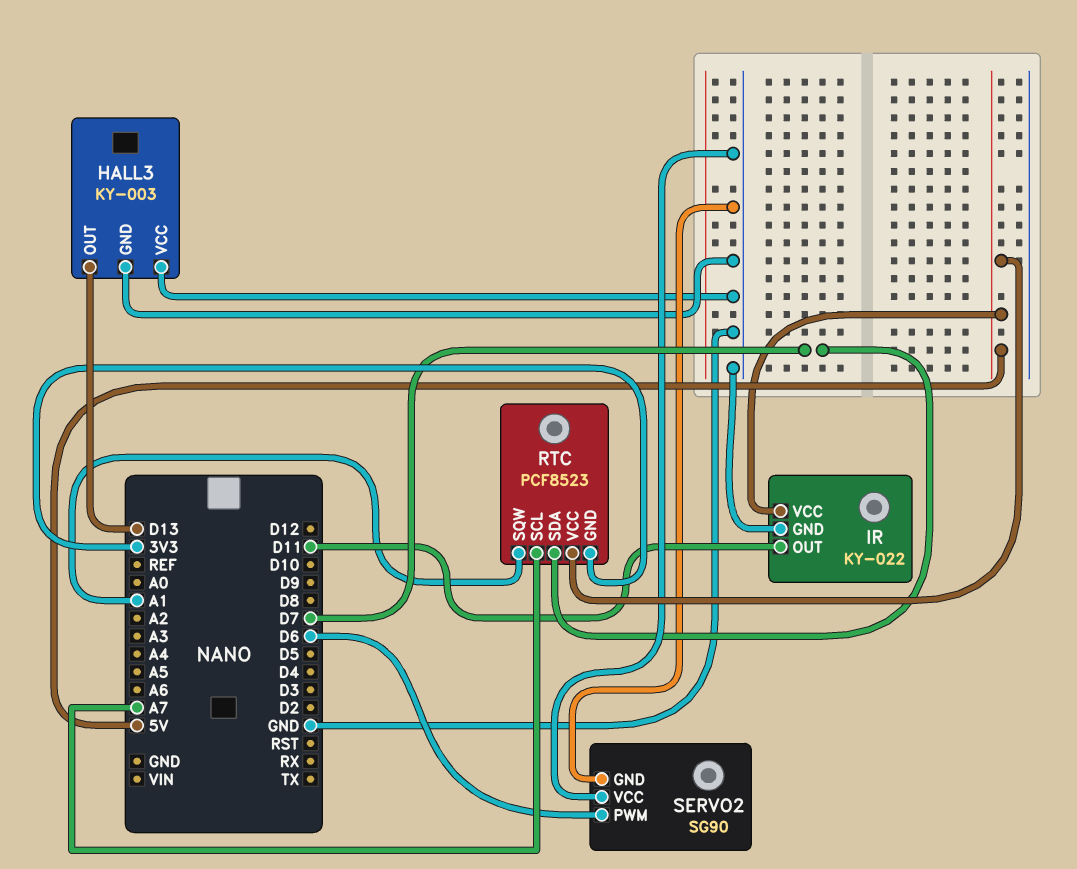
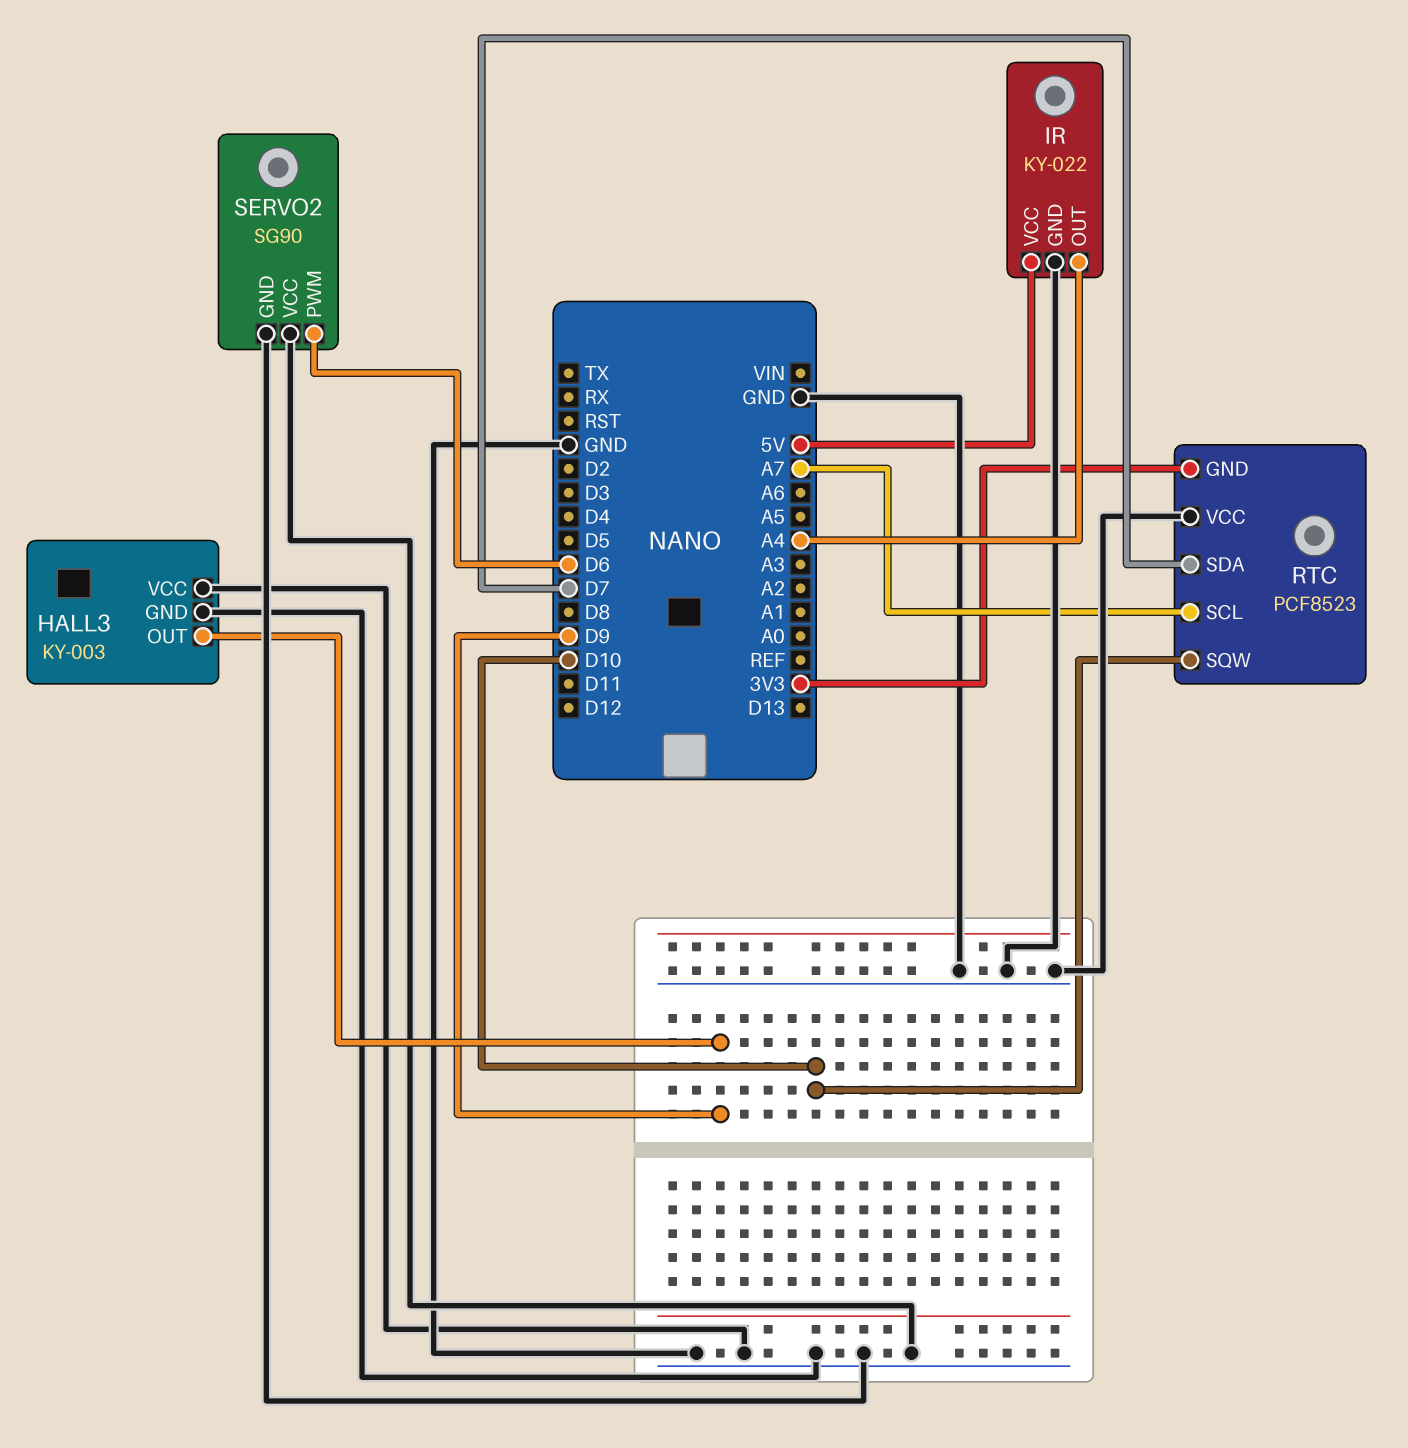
HALL3 pin OUT: D13 -> D9
IR pin OUT: D11 -> A4
RTC pin SQW: A1 -> D10
RTC pin VCC: 5V -> GND

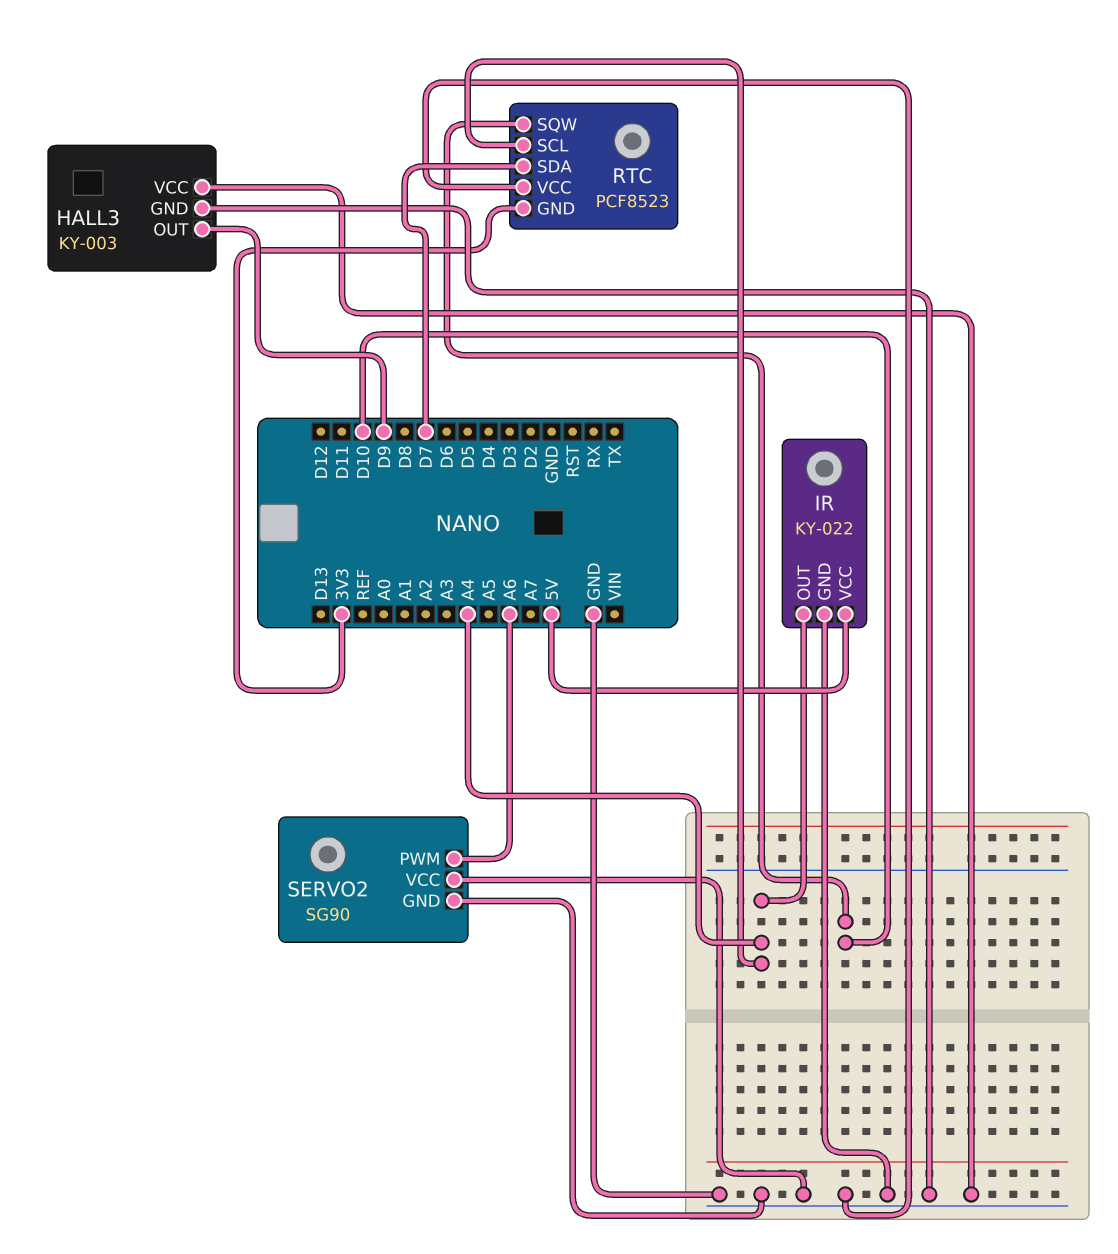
RTC pin SCL: A7 -> A4
SERVO2 pin PWM: D6 -> A6

